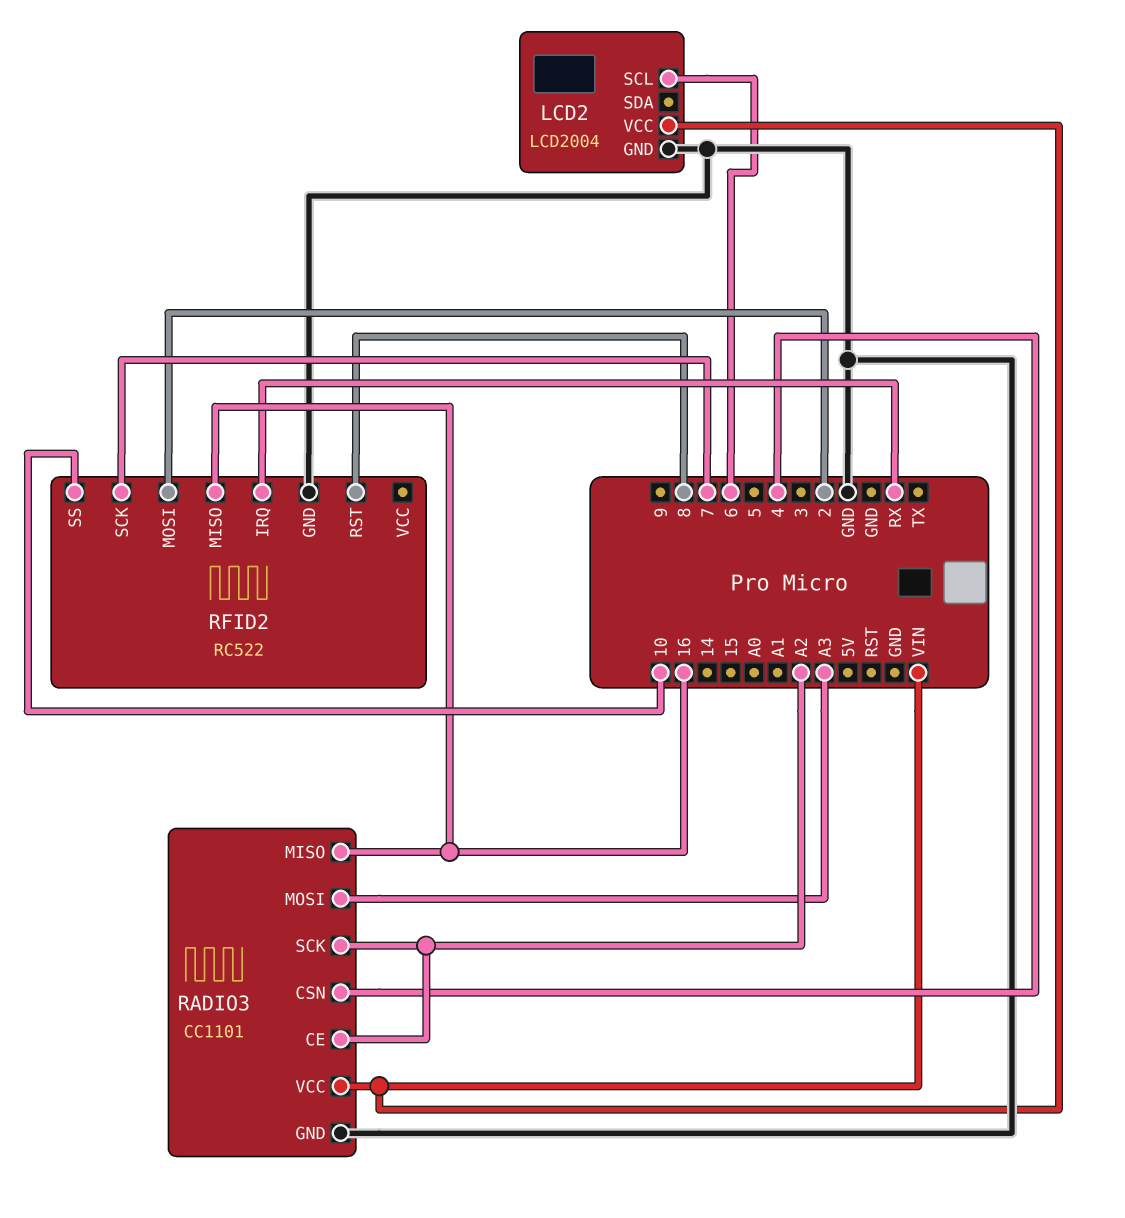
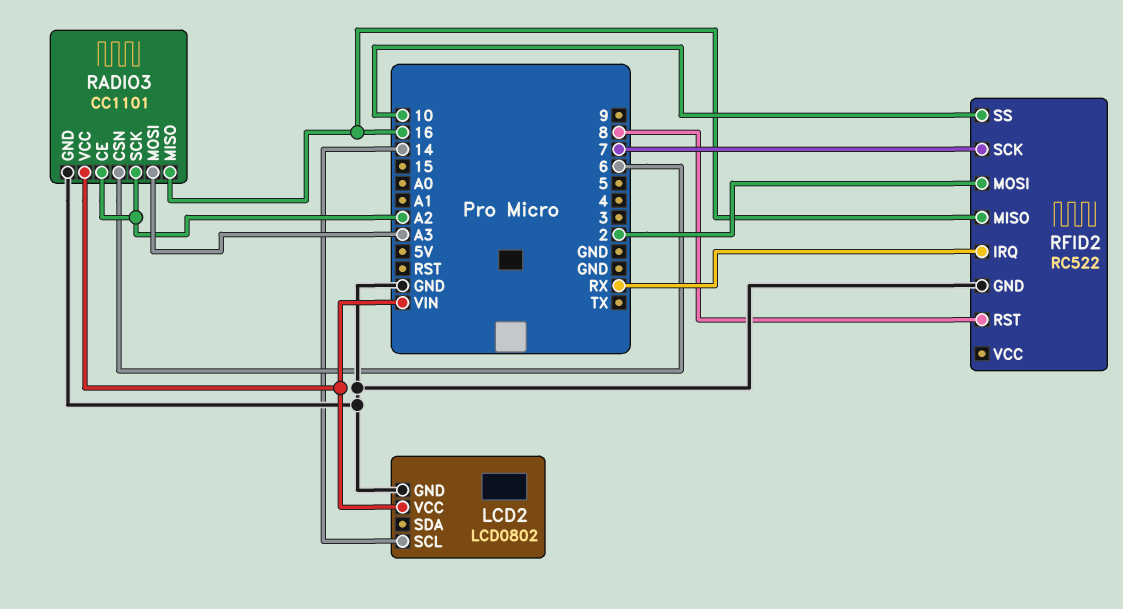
LCD2: LCD2004 -> LCD0802
LCD2 pin SCL: 6 -> 14
RADIO3 pin CSN: 4 -> 6

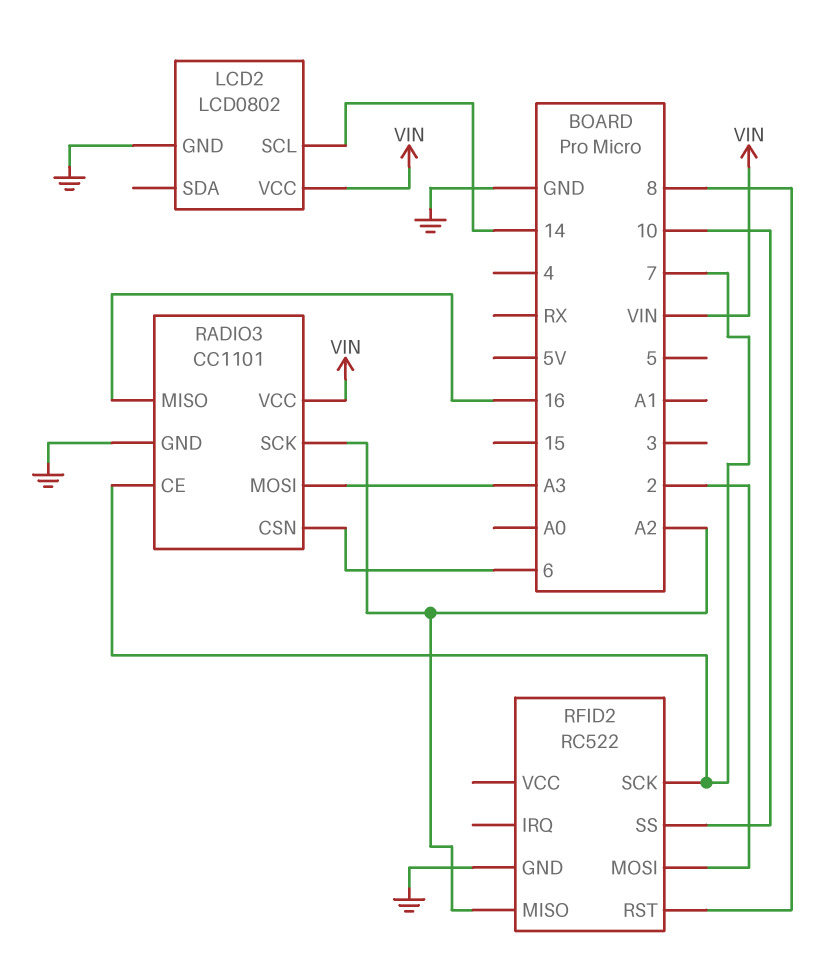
RADIO3 pin CE: A2 -> 7
RFID2 pin IRQ: RX -> none
RFID2 pin MISO: 16 -> A2

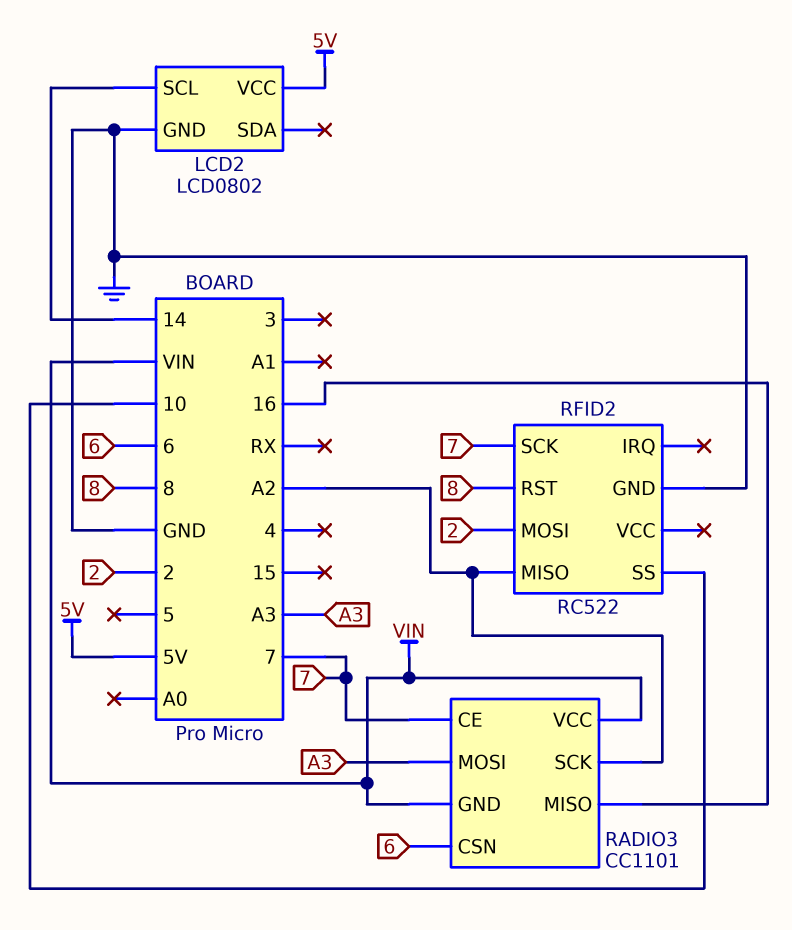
LCD2 pin VCC: VIN -> 5V
RADIO3 pin GND: GND -> VIN

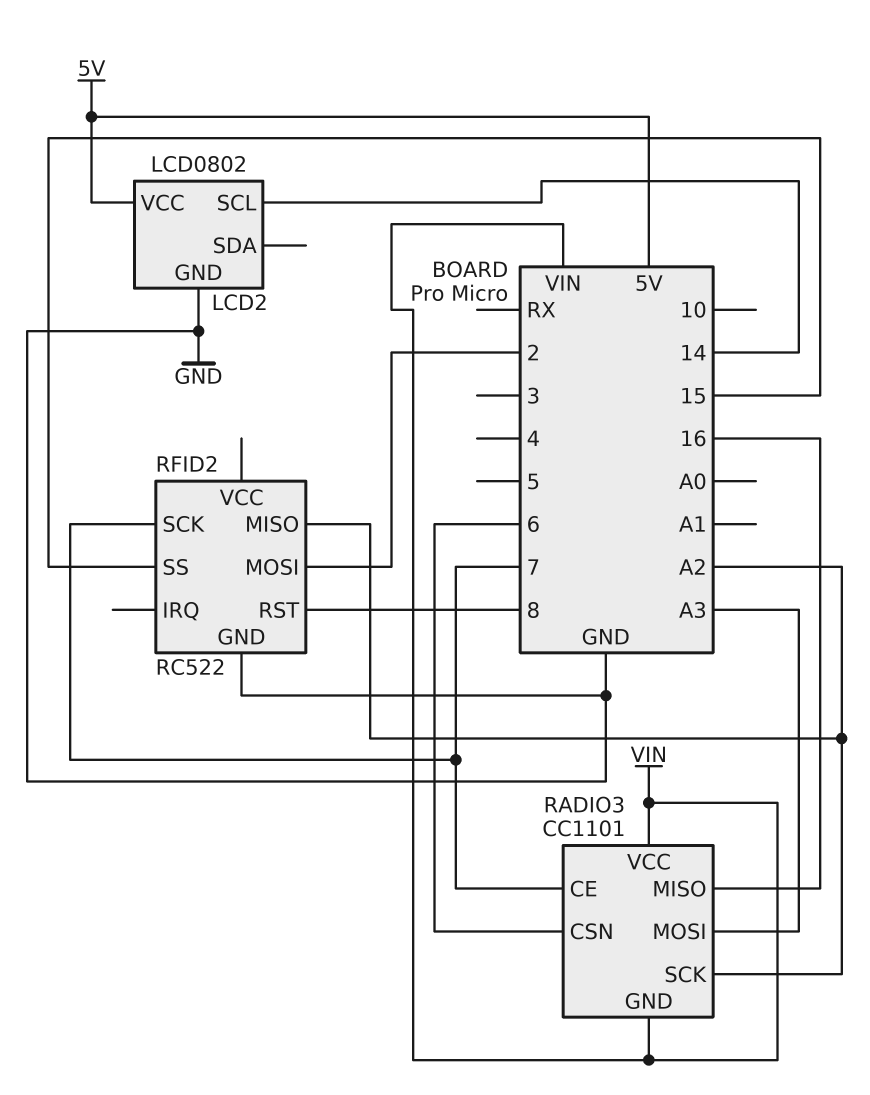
RFID2 pin SS: 10 -> 15

